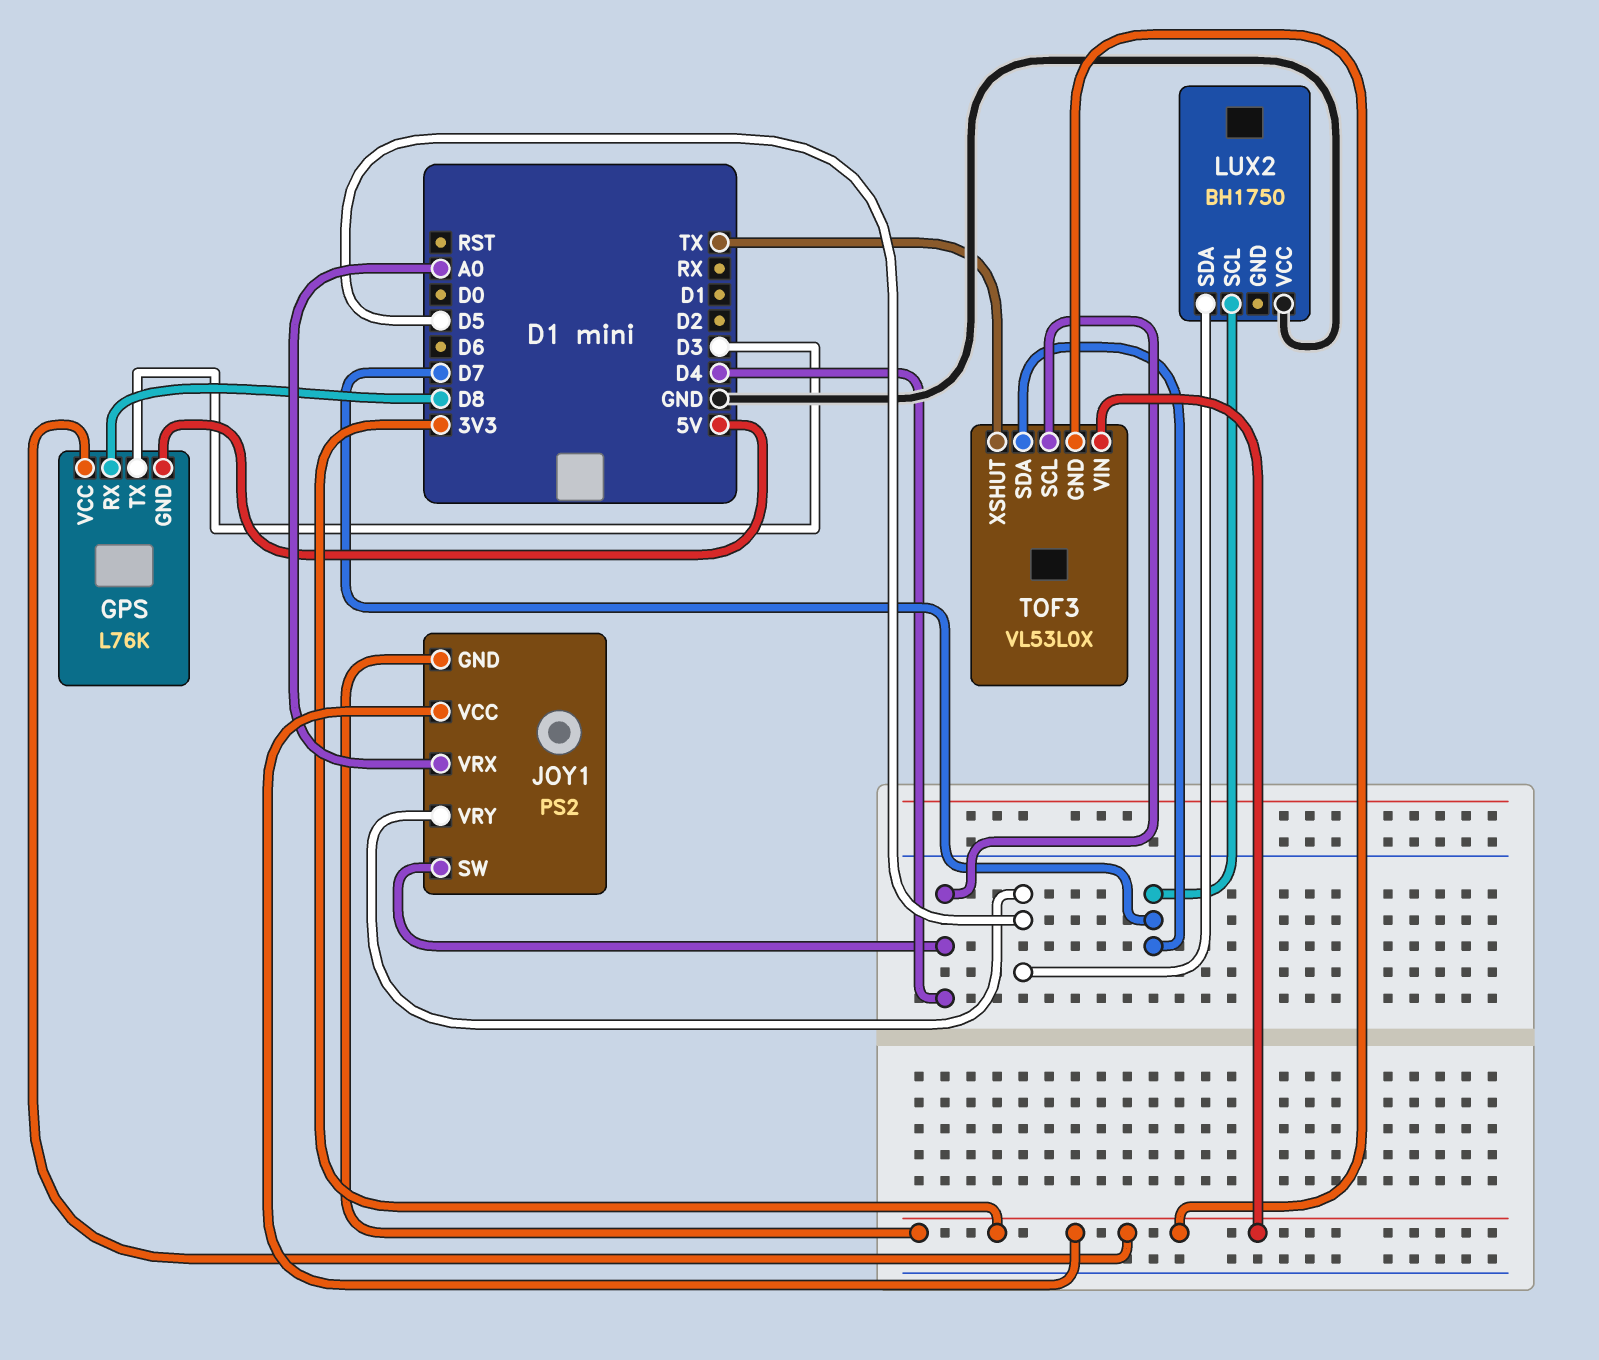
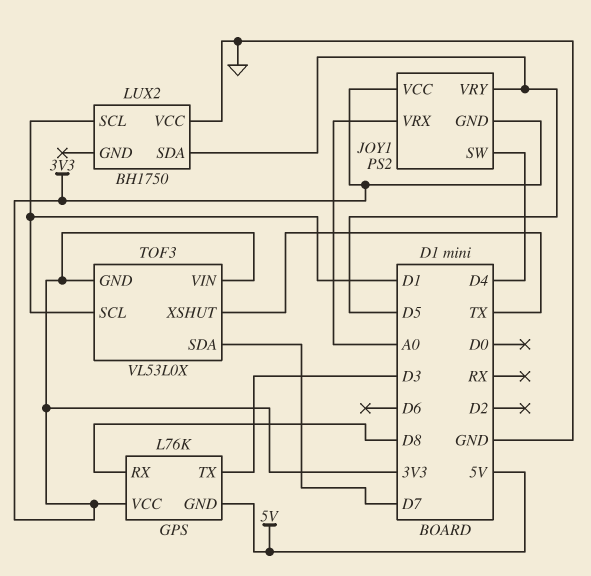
LUX2 pin SCL: D7 -> D1
TOF3 pin SCL: D4 -> D1

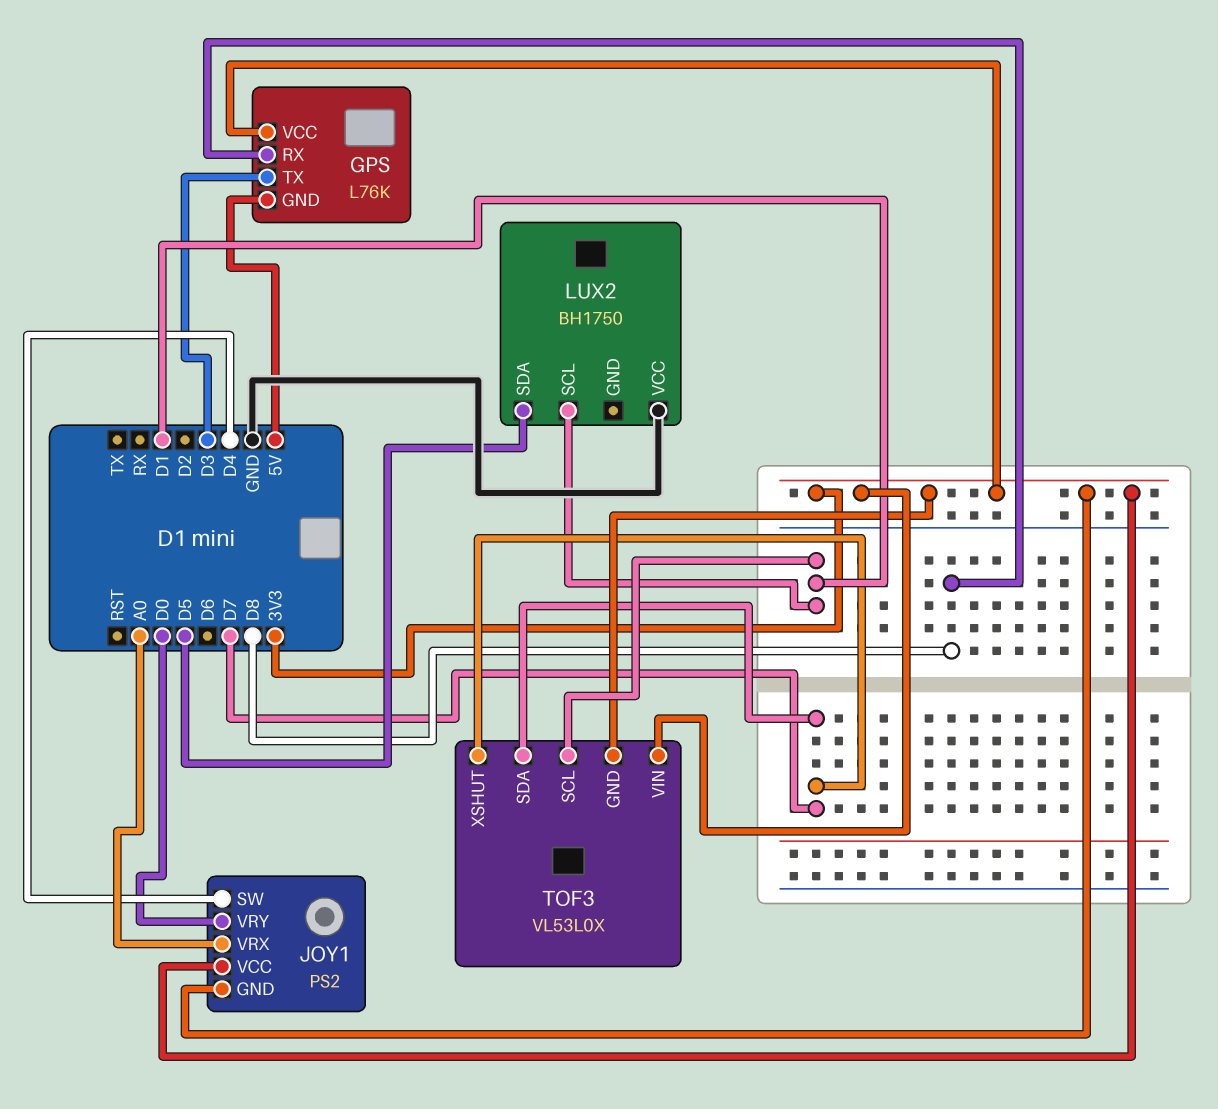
JOY1 pin VRY: D5 -> D0
TOF3 pin XSHUT: TX -> D7

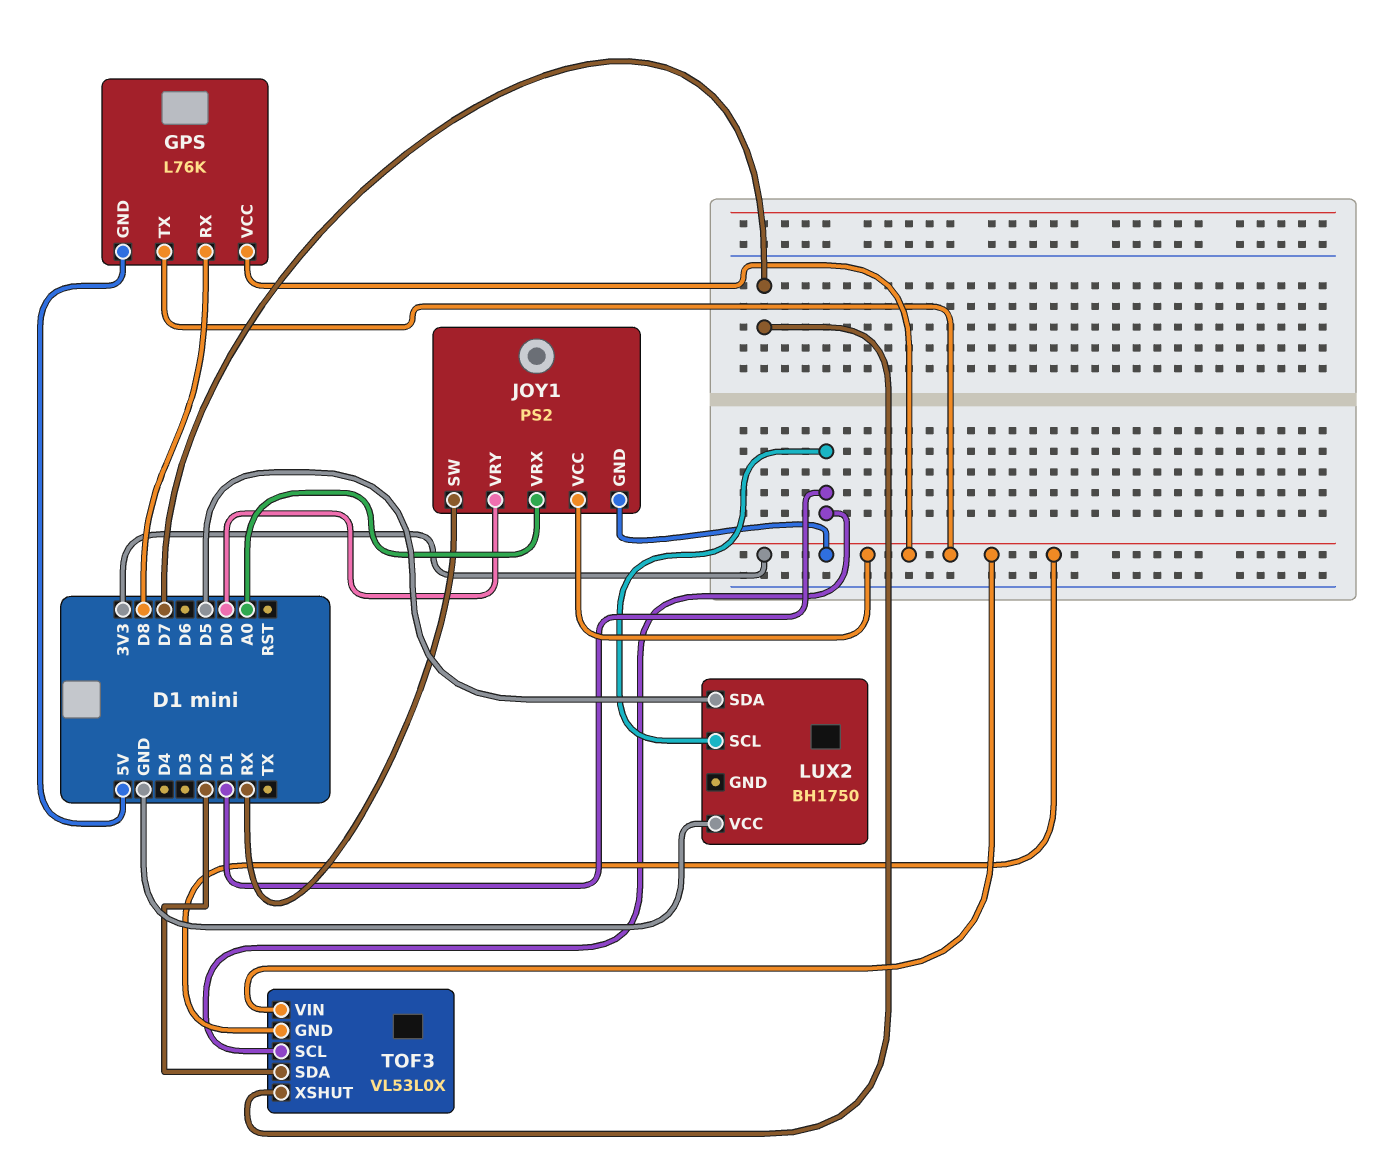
GPS pin TX: D3 -> 3V3
JOY1 pin SW: D4 -> RX
TOF3 pin SDA: D7 -> D2

